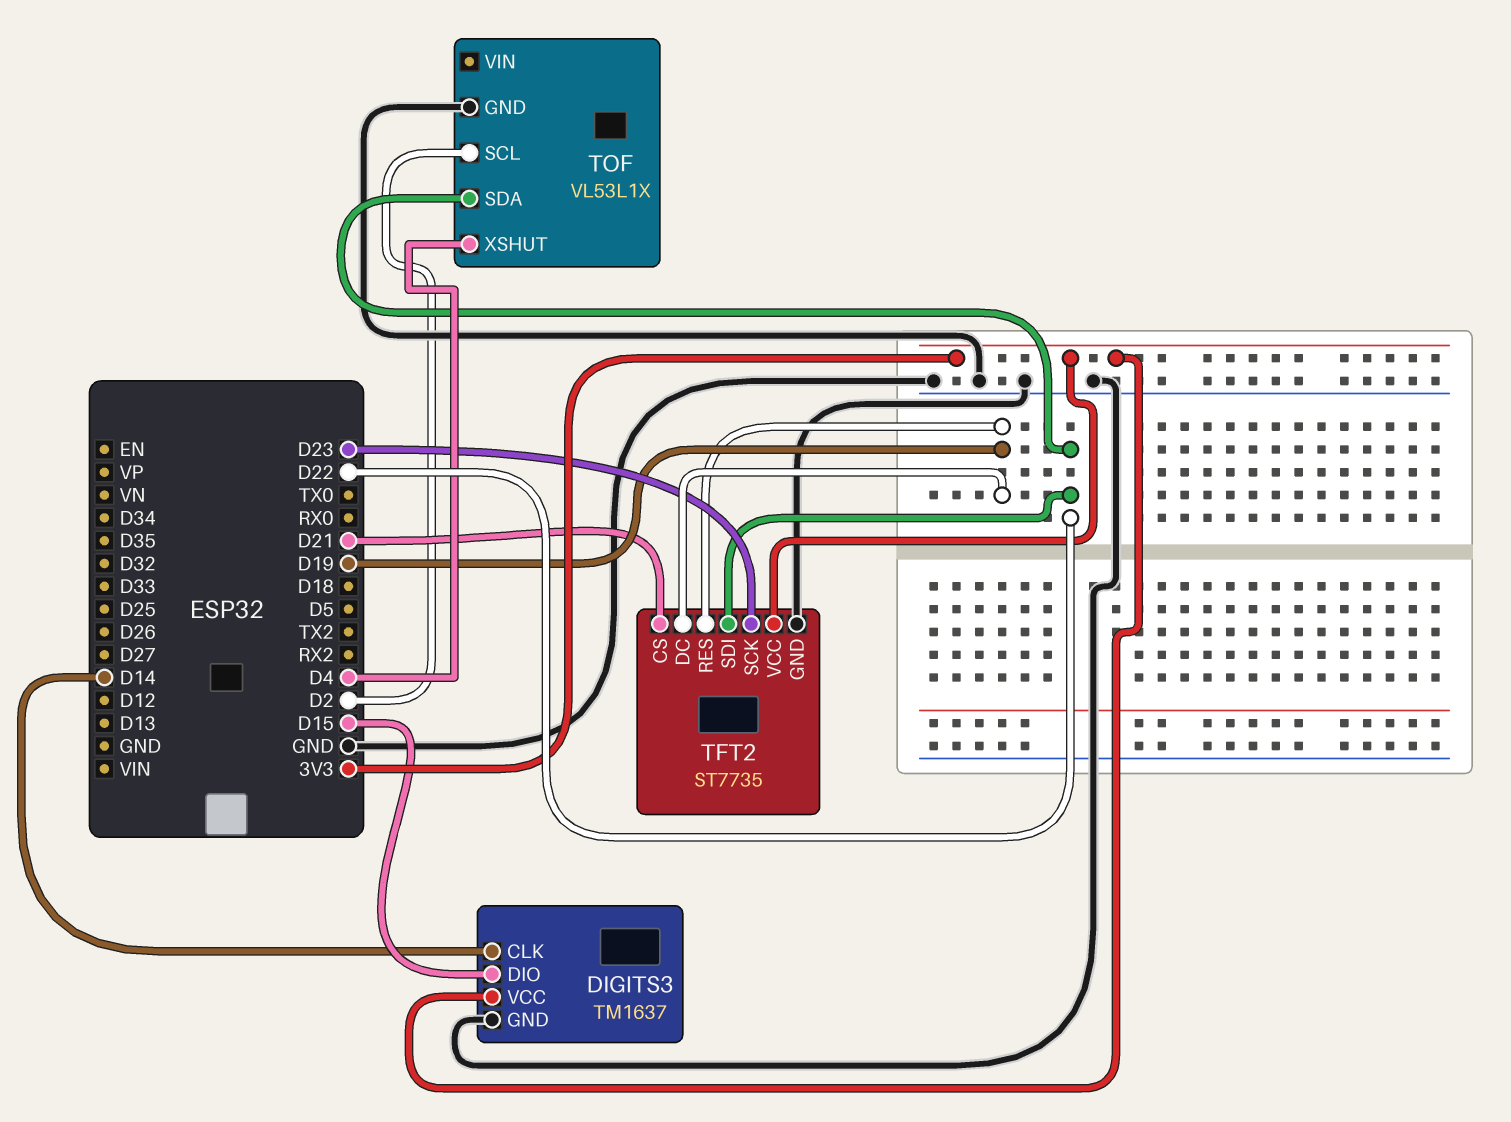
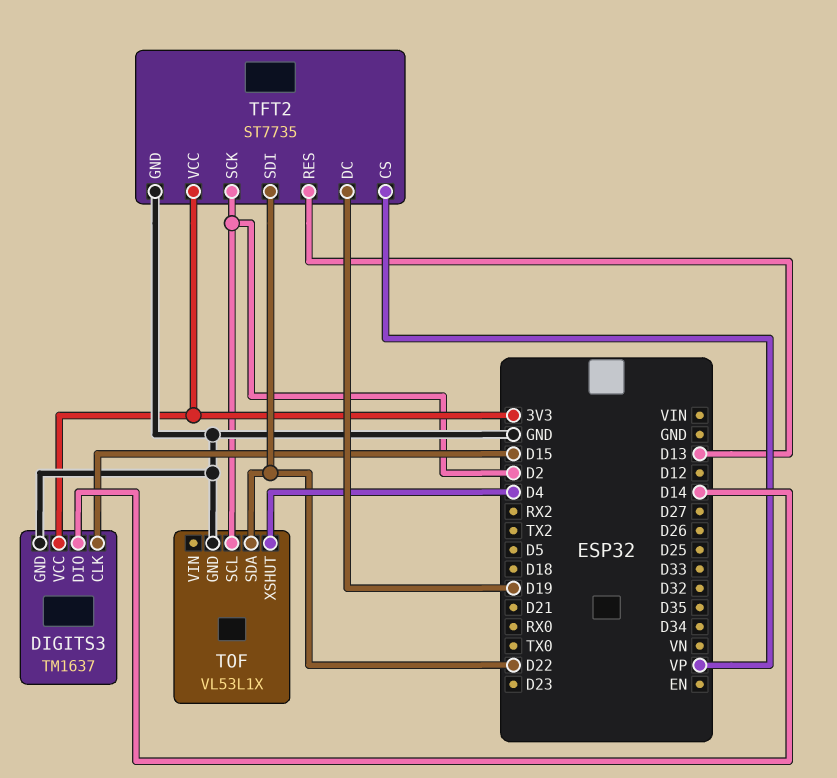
DIGITS3 pin CLK: D14 -> D15
DIGITS3 pin DIO: D15 -> D14
TFT2 pin CS: D21 -> VP
TFT2 pin RES: D19 -> D13
TFT2 pin SCK: D23 -> D2

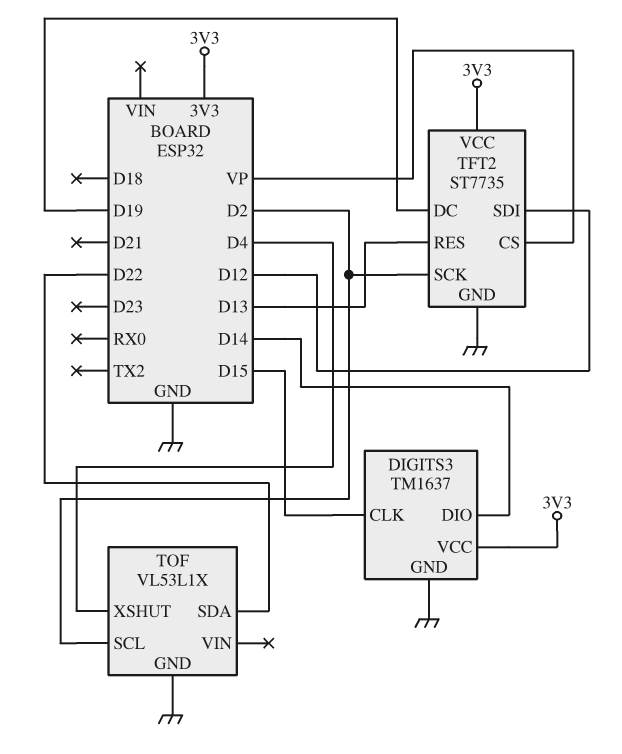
TFT2 pin SDI: D22 -> D12

